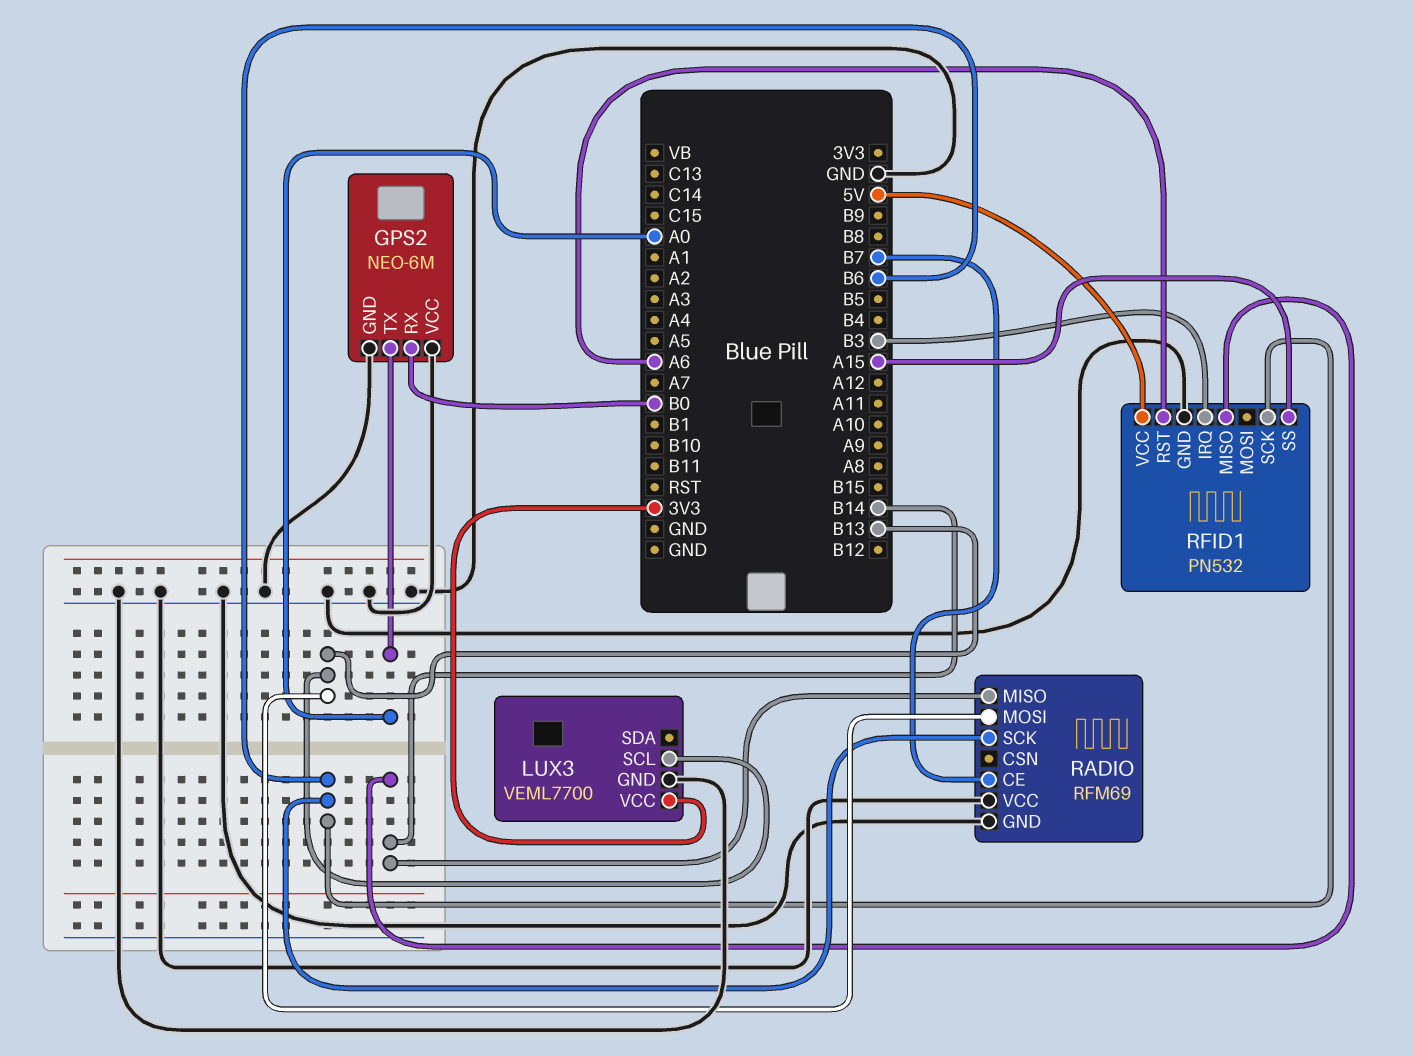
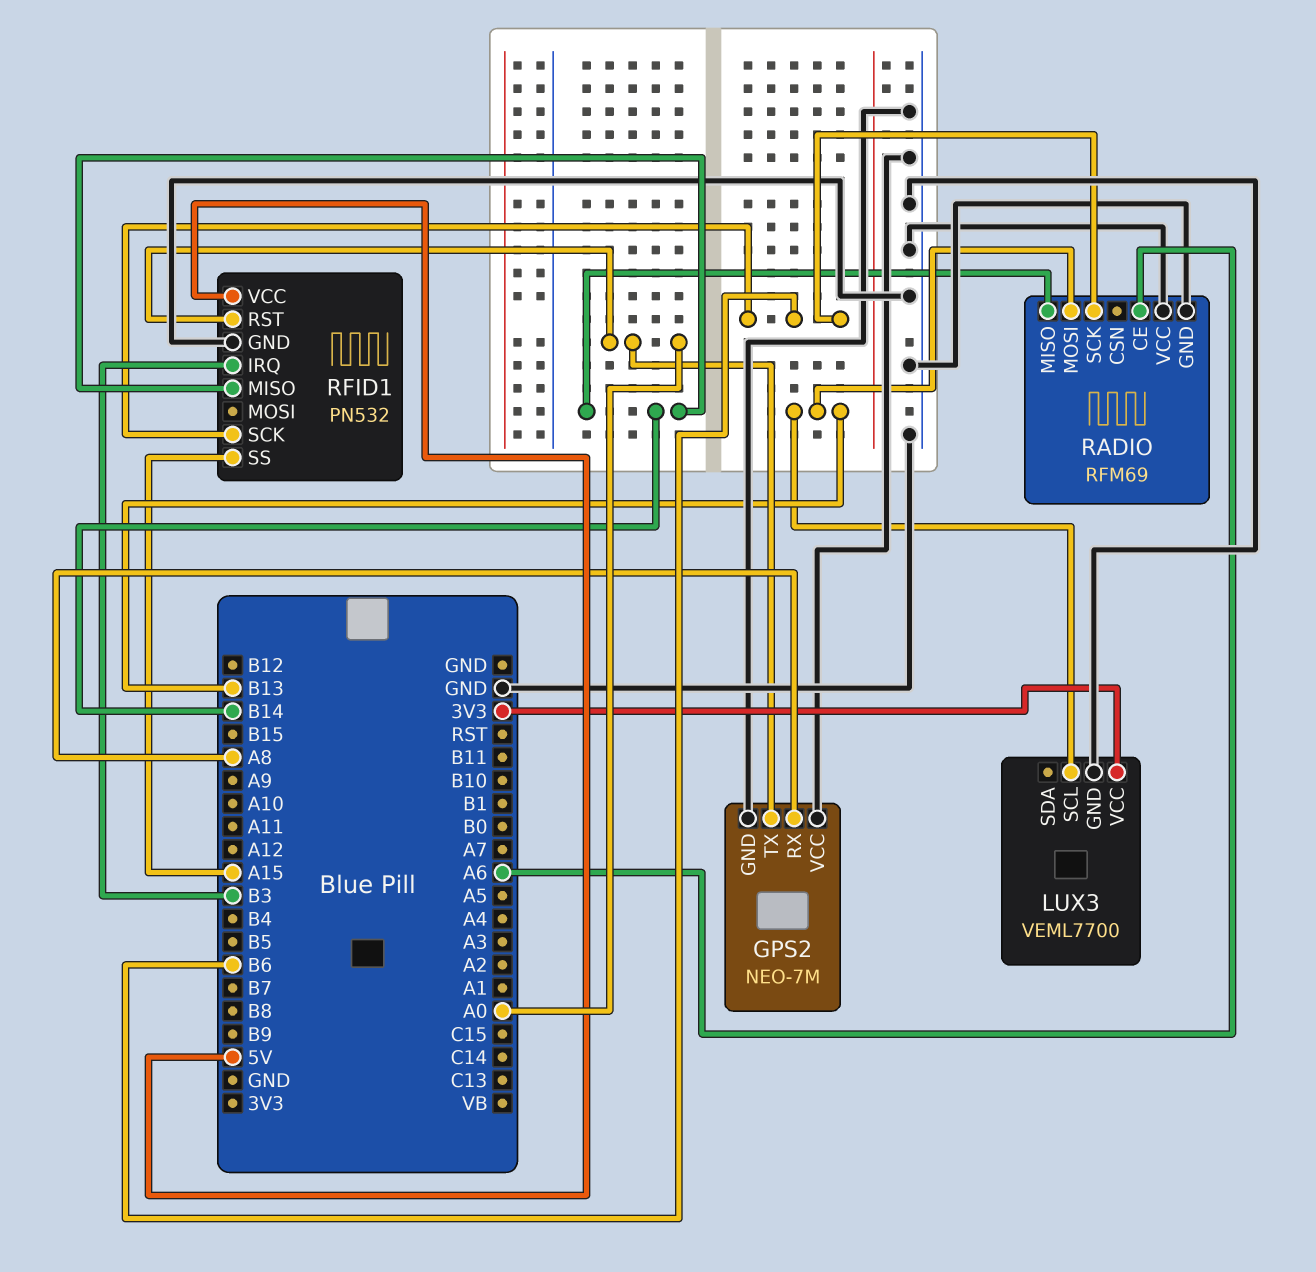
GPS2: NEO-6M -> NEO-7M
GPS2 pin RX: B0 -> A8
RADIO pin CE: B7 -> A6
RFID1 pin RST: A6 -> A0

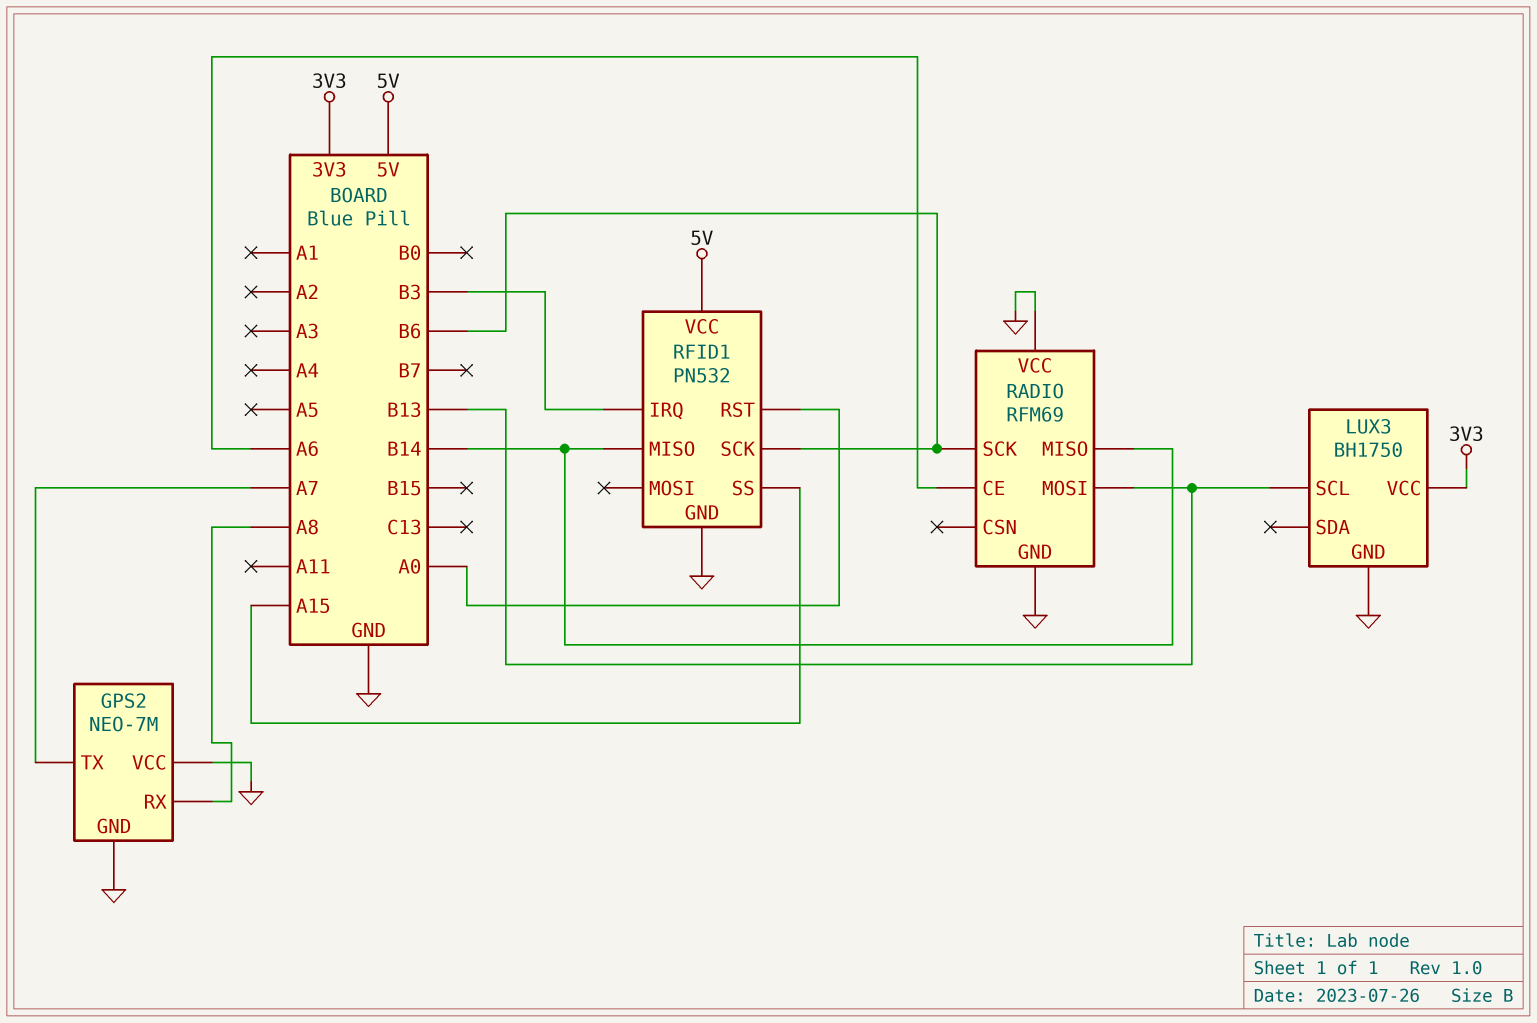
GPS2 pin TX: A0 -> A7
LUX3: VEML7700 -> BH1750

